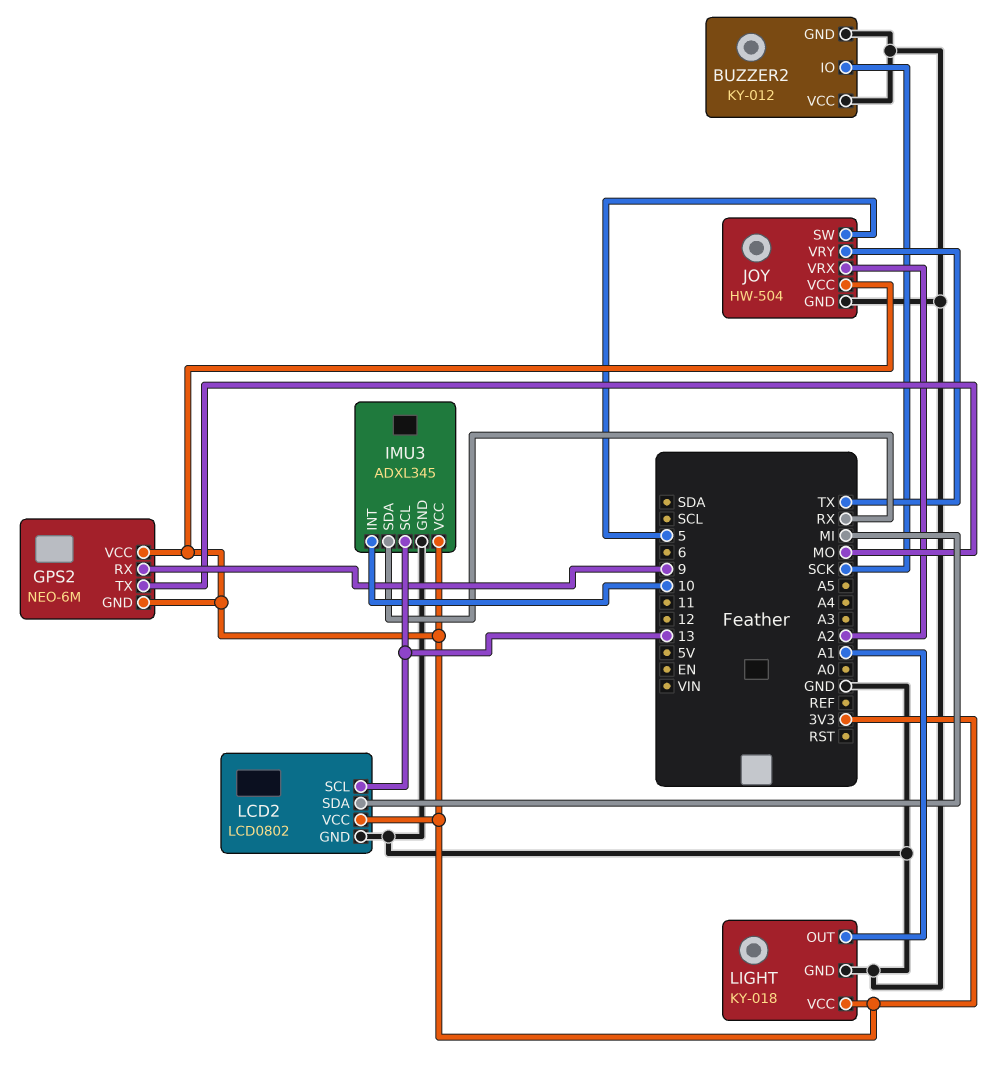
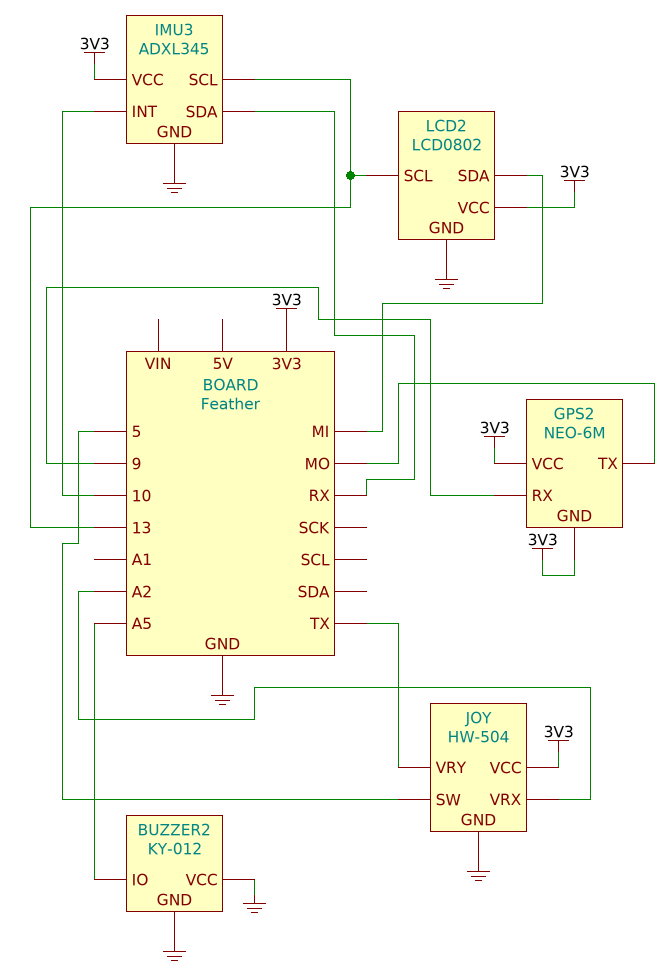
BUZZER2 pin IO: SCK -> A5
LIGHT: KY-018 -> none
LIGHT pin GND: GND -> none
LIGHT pin OUT: A1 -> none
LIGHT pin VCC: 3V3 -> none

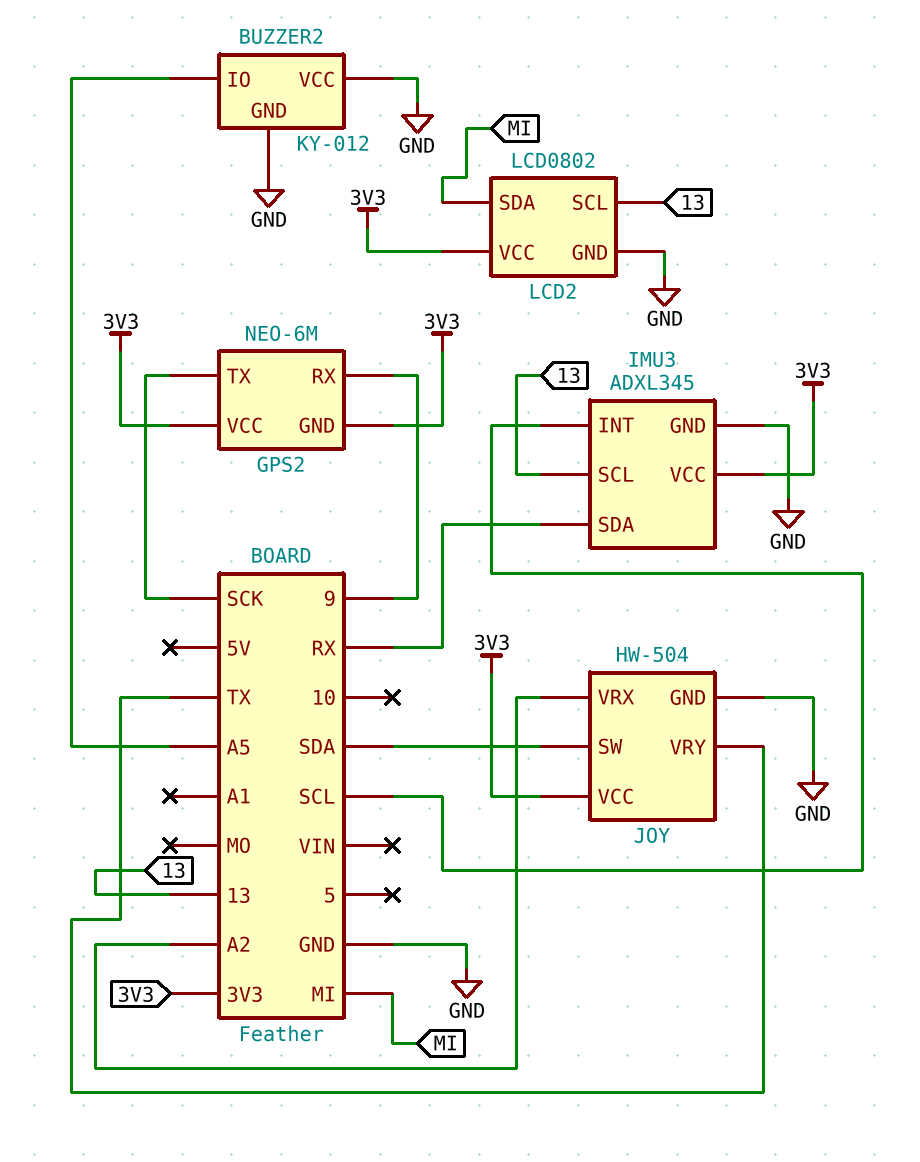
GPS2 pin TX: MO -> SCK
IMU3 pin INT: 10 -> SCL
JOY pin SW: 5 -> SDA

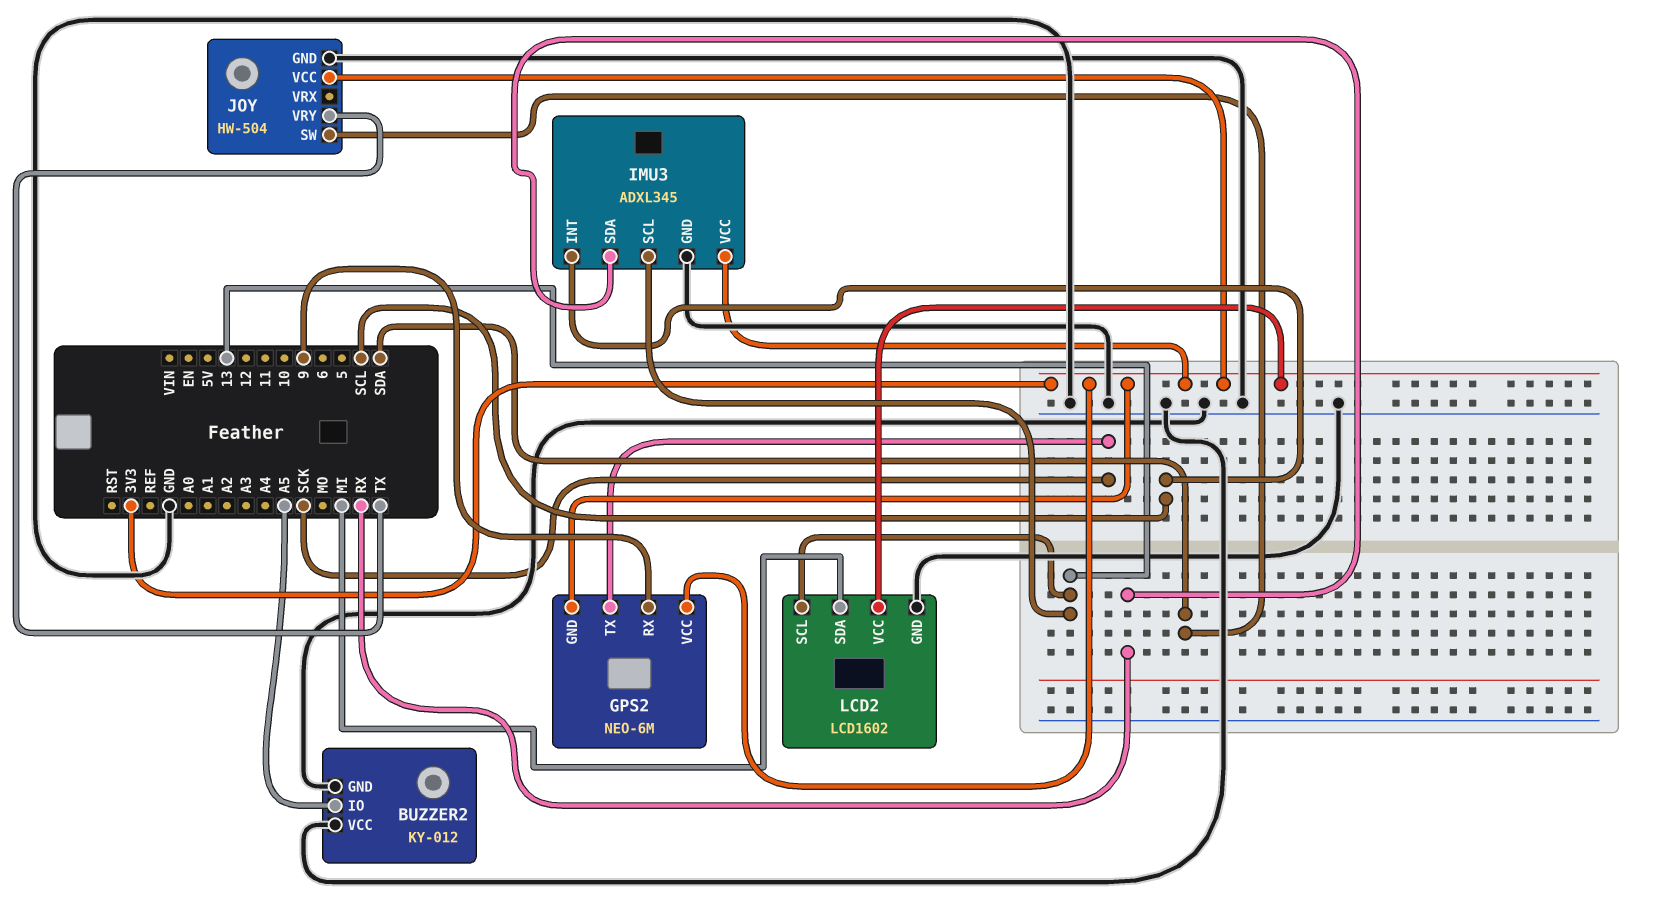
JOY pin VRX: A2 -> none
LCD2: LCD0802 -> LCD1602

